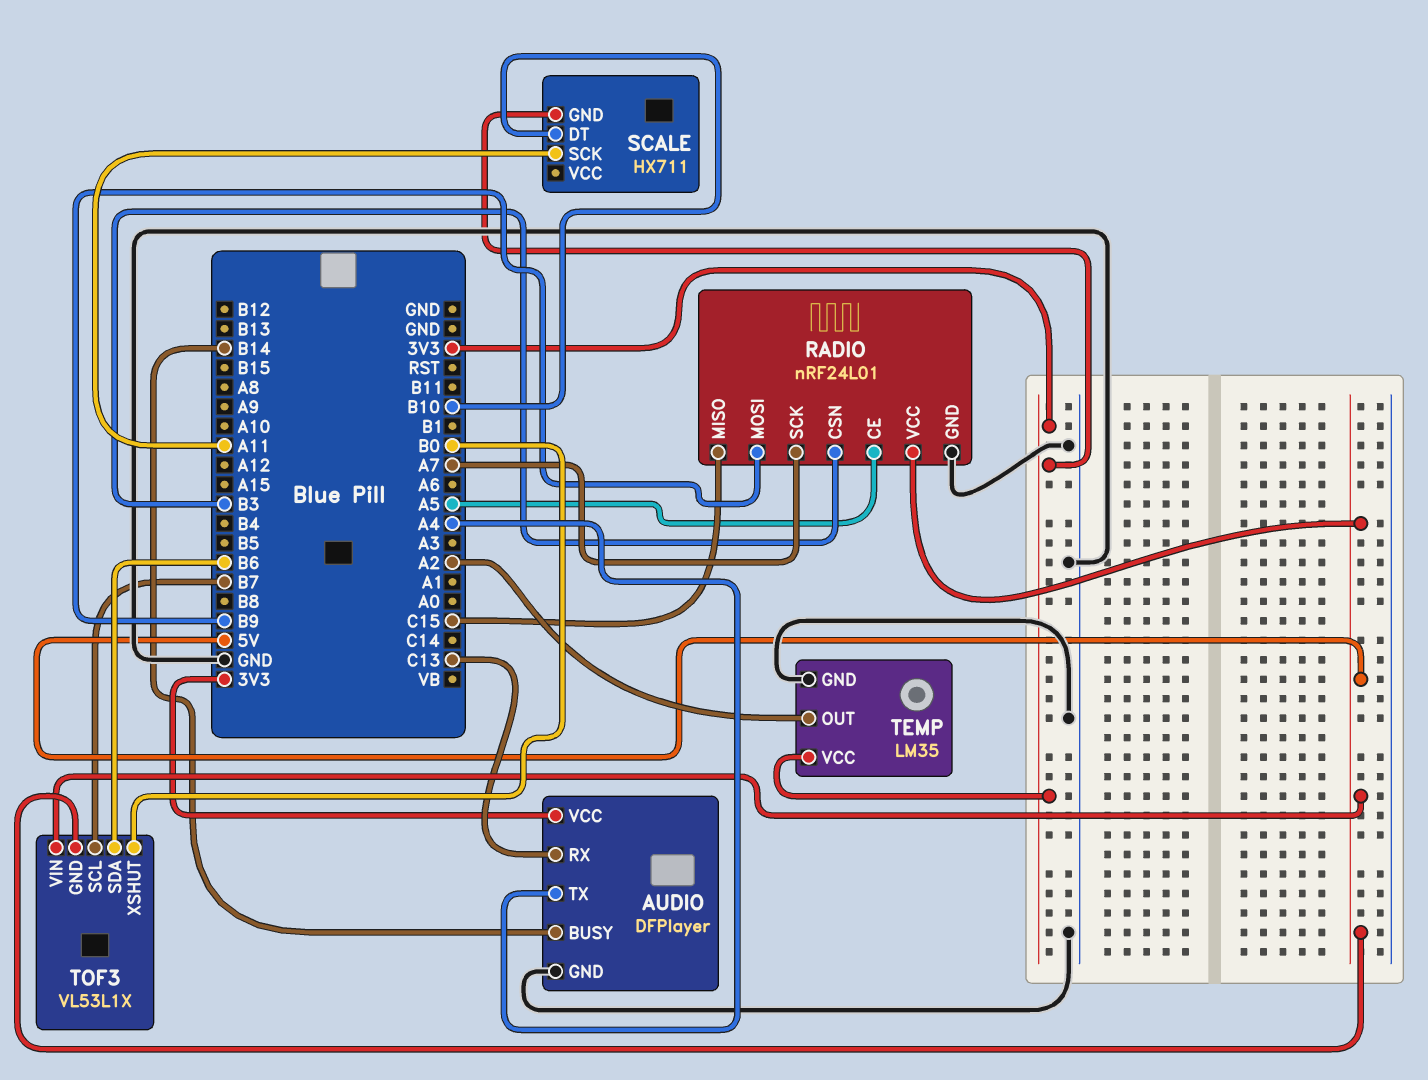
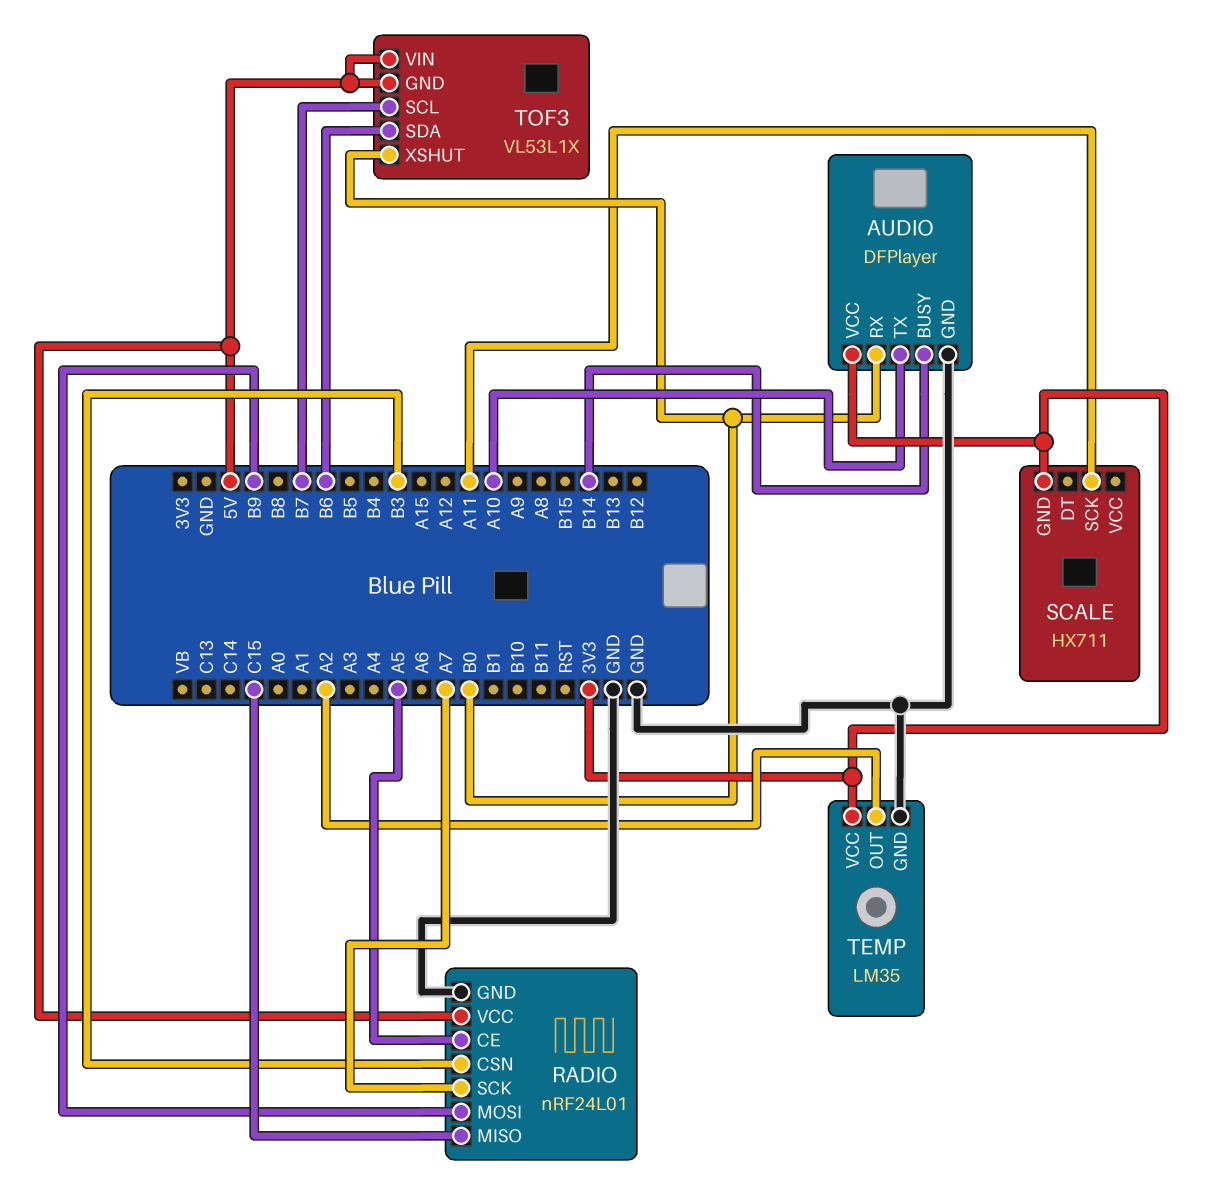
AUDIO pin RX: C13 -> B0
AUDIO pin TX: A4 -> A10
SCALE pin DT: B10 -> none

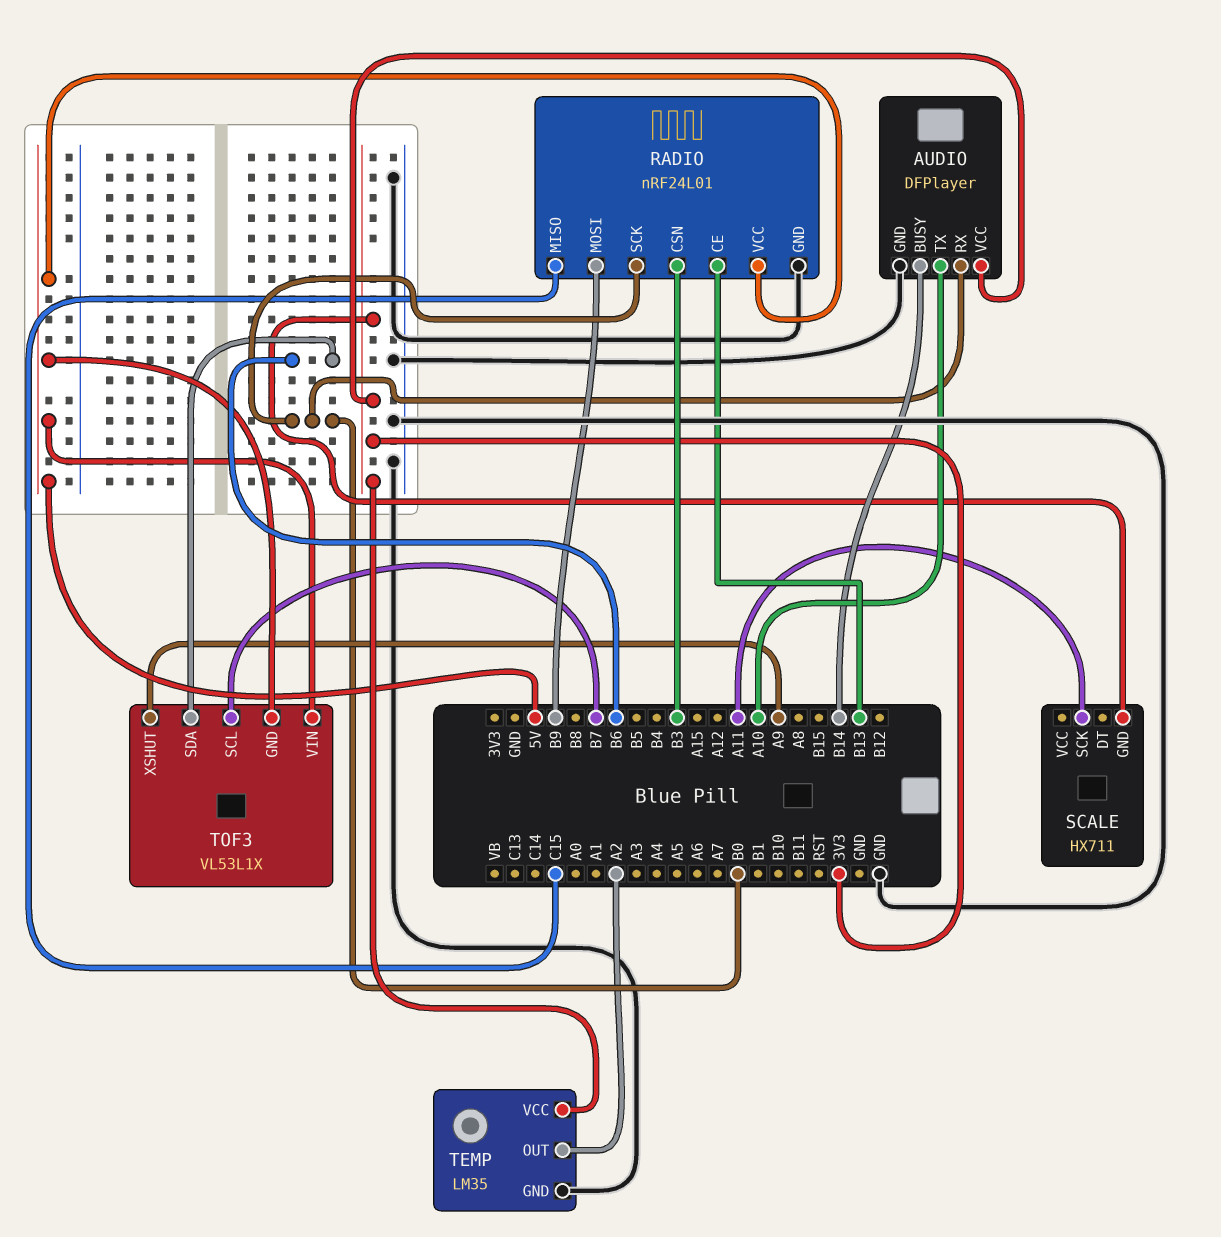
RADIO pin CE: A5 -> B13
RADIO pin SCK: A7 -> B0
TOF3 pin XSHUT: B0 -> A9

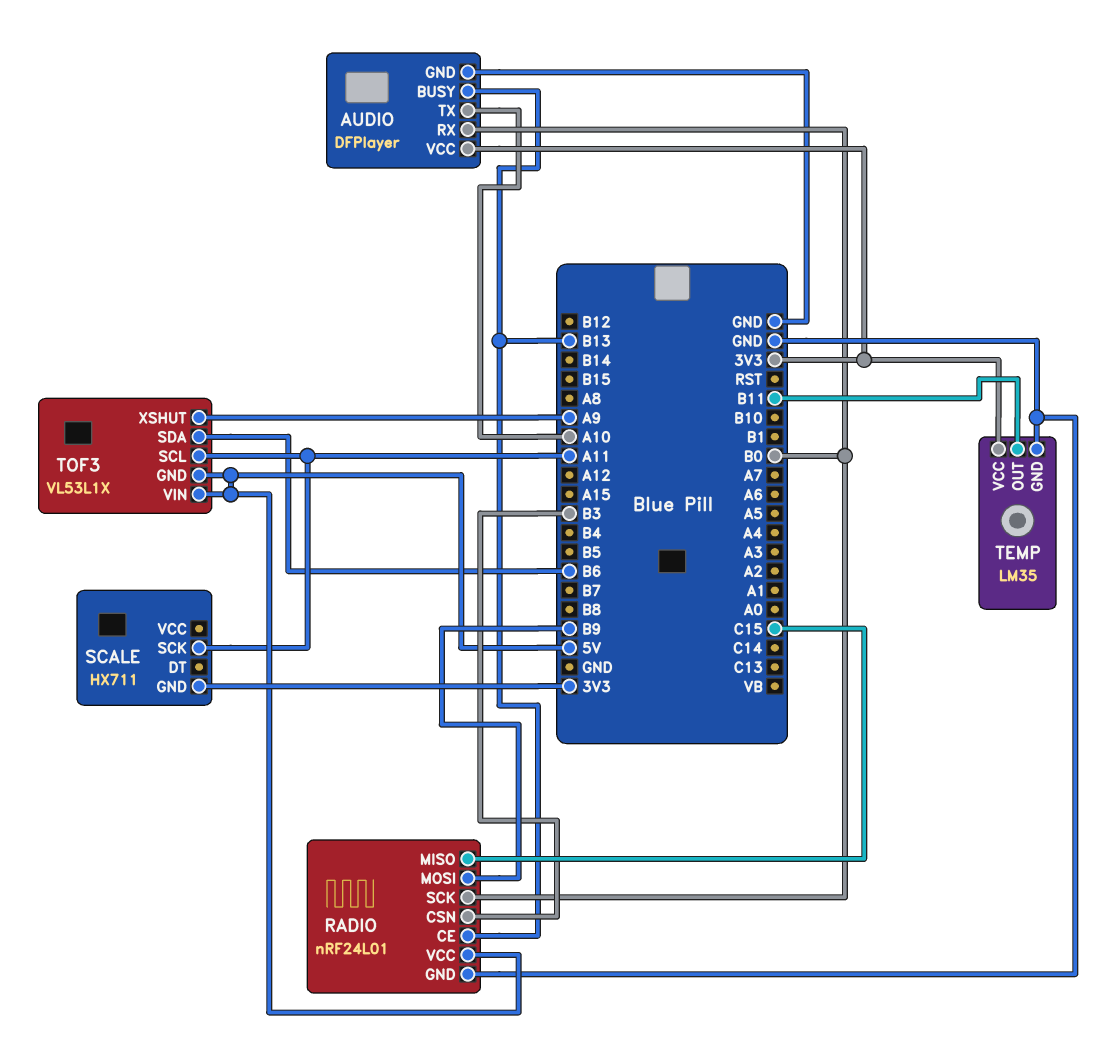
AUDIO pin BUSY: B14 -> B13
TEMP pin OUT: A2 -> B11
TOF3 pin SCL: B7 -> A11

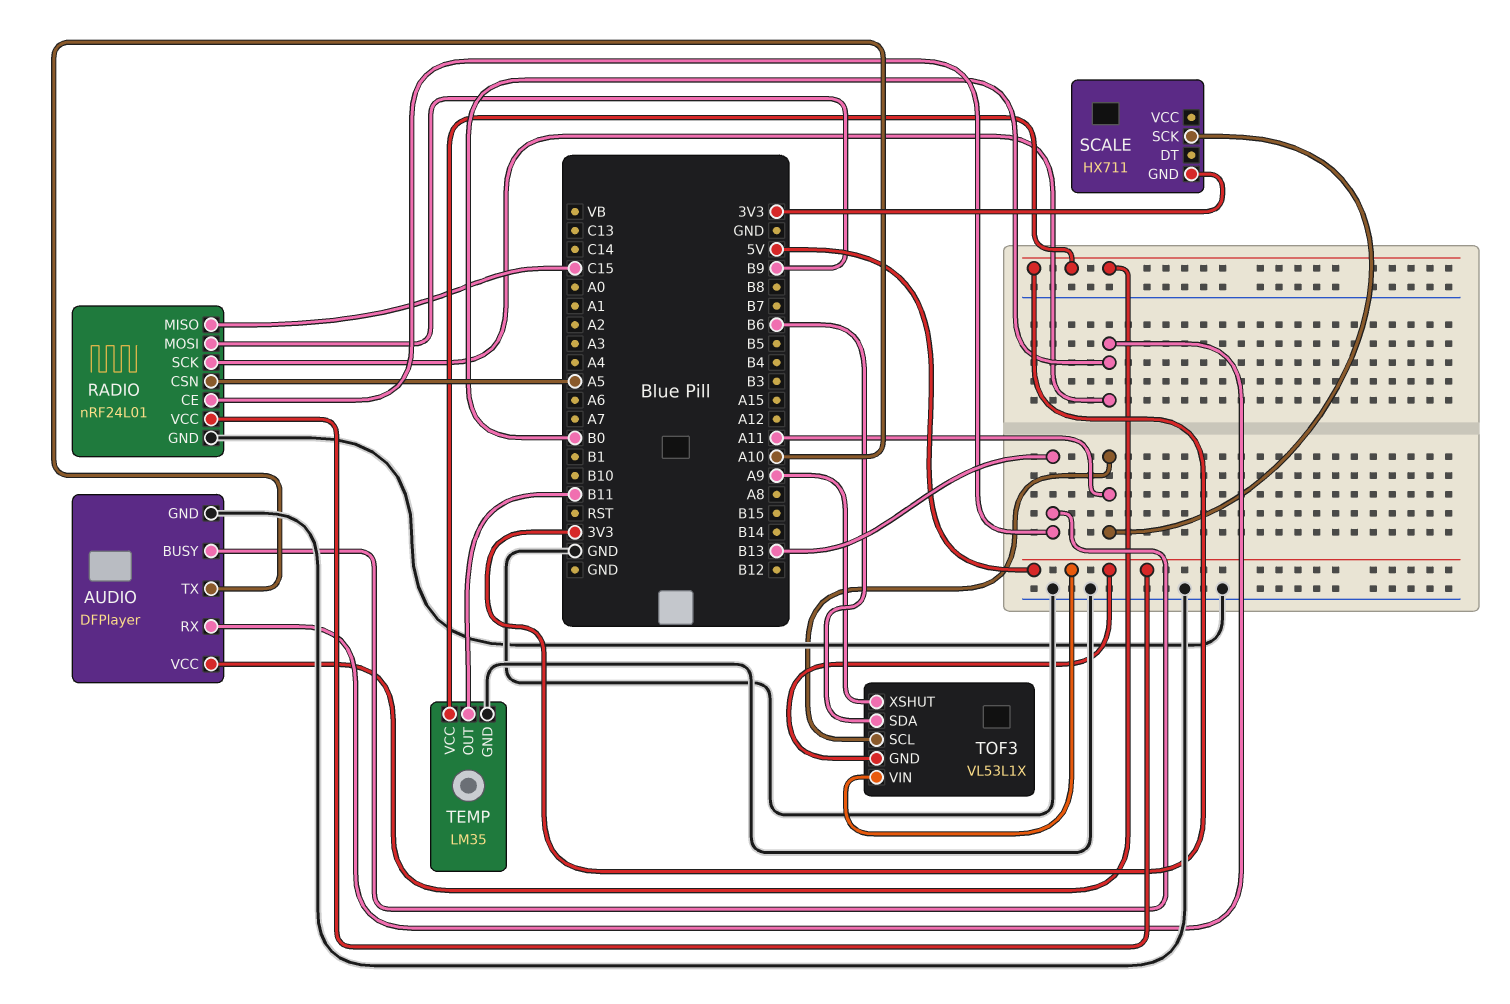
RADIO pin CSN: B3 -> A5

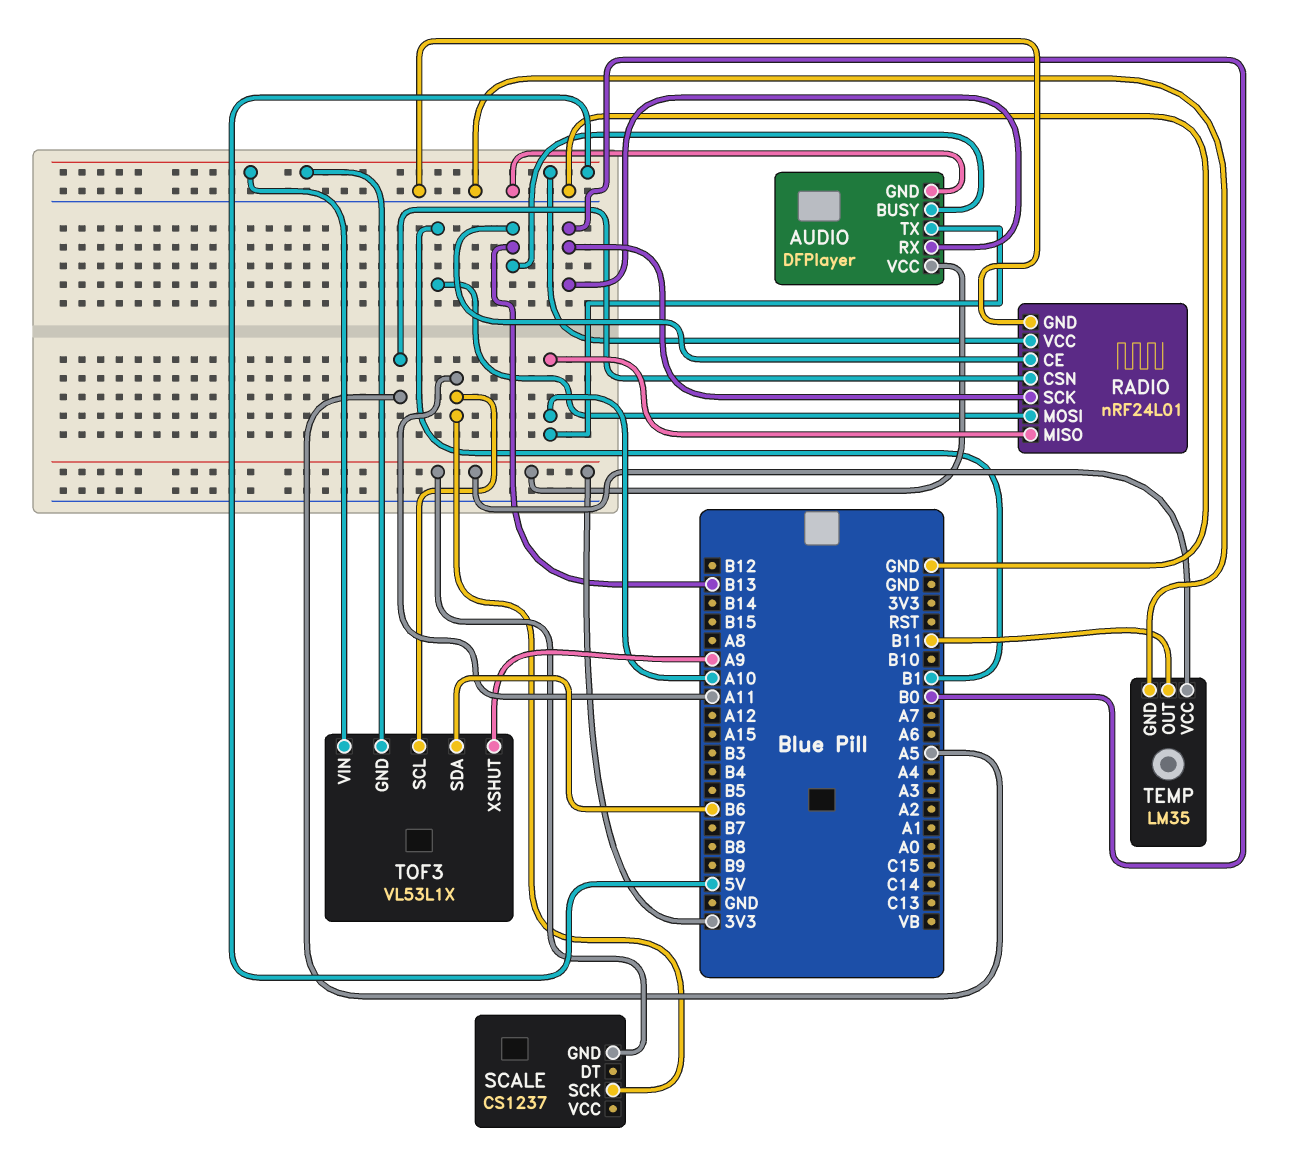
RADIO pin MISO: C15 -> A10
RADIO pin MOSI: B9 -> B1
SCALE: HX711 -> CS1237

